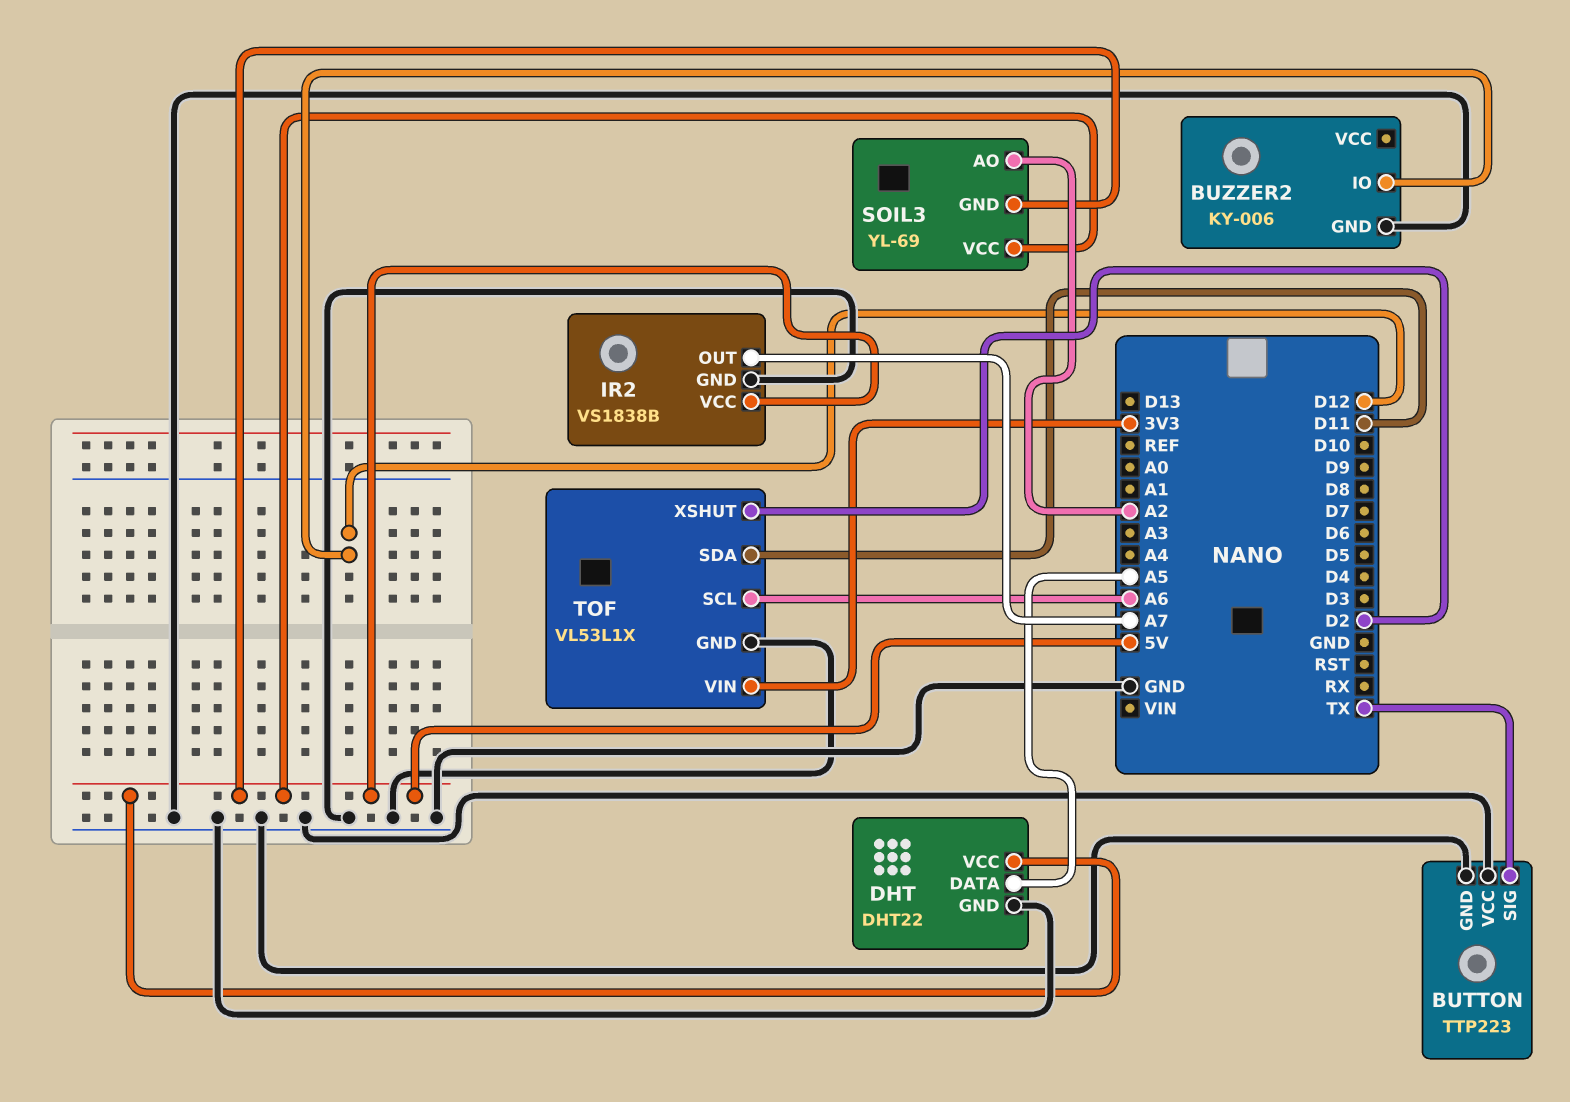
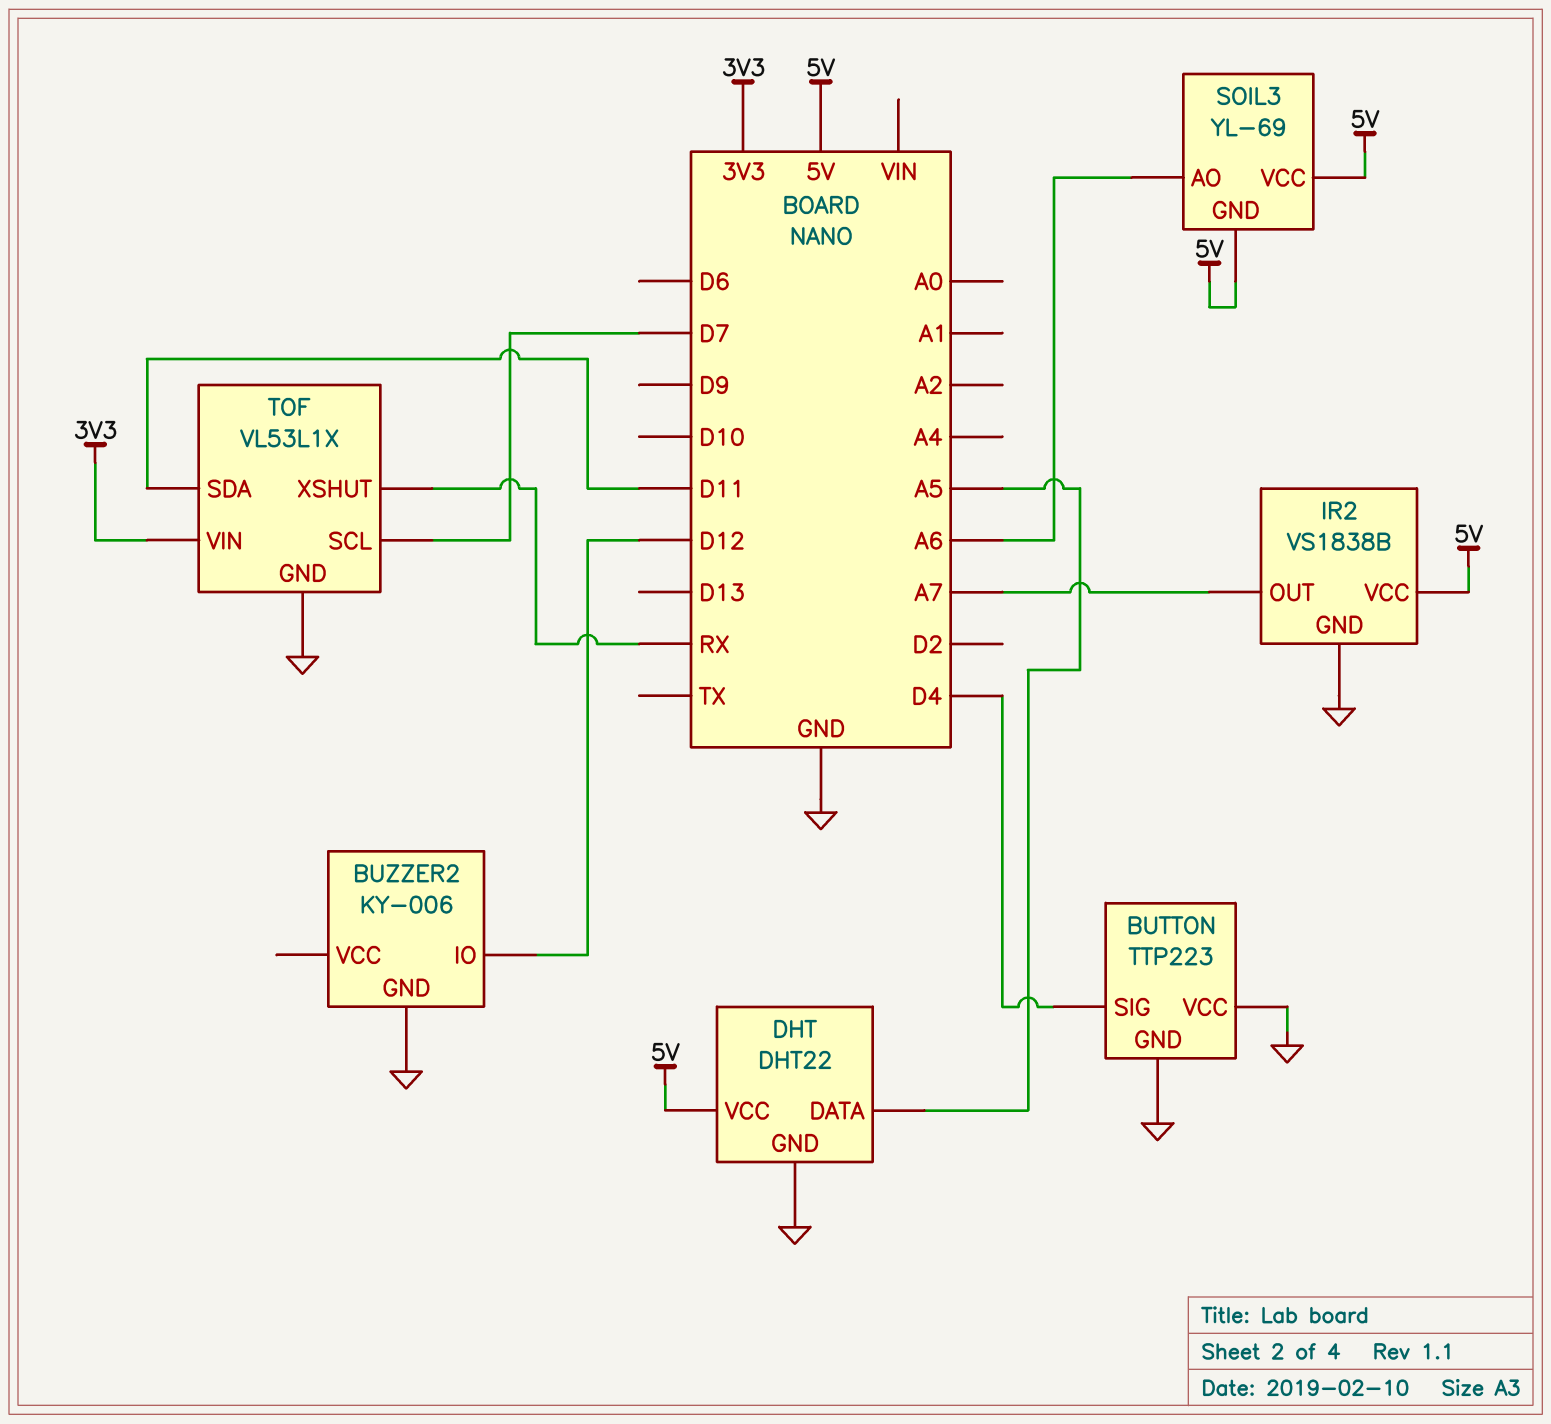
BUTTON pin SIG: TX -> D4
SOIL3 pin AO: A2 -> A6
TOF pin SCL: A6 -> D7
TOF pin XSHUT: D2 -> RX

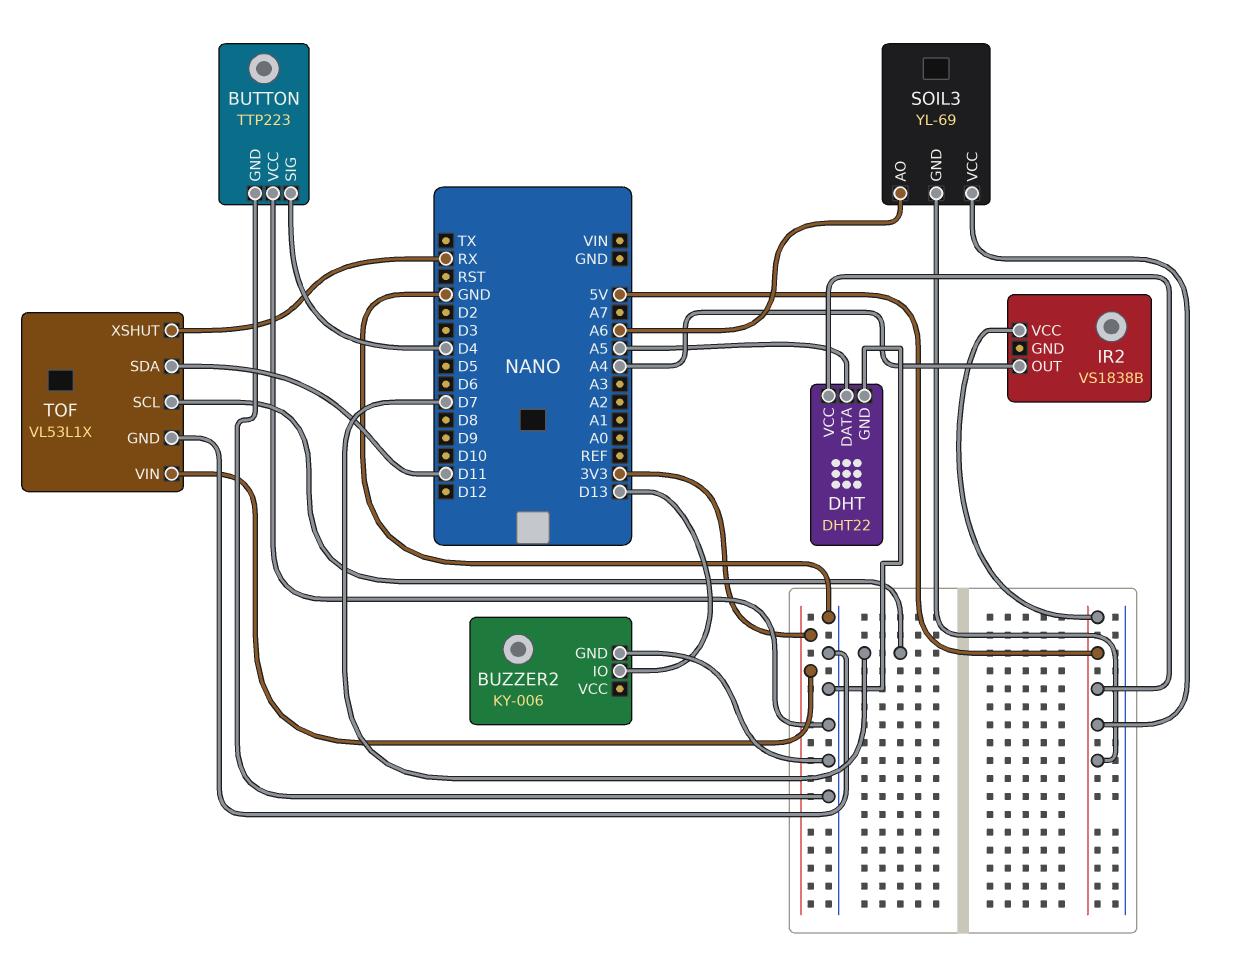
BUZZER2 pin IO: D12 -> D13
IR2 pin GND: GND -> none
IR2 pin OUT: A7 -> A4

